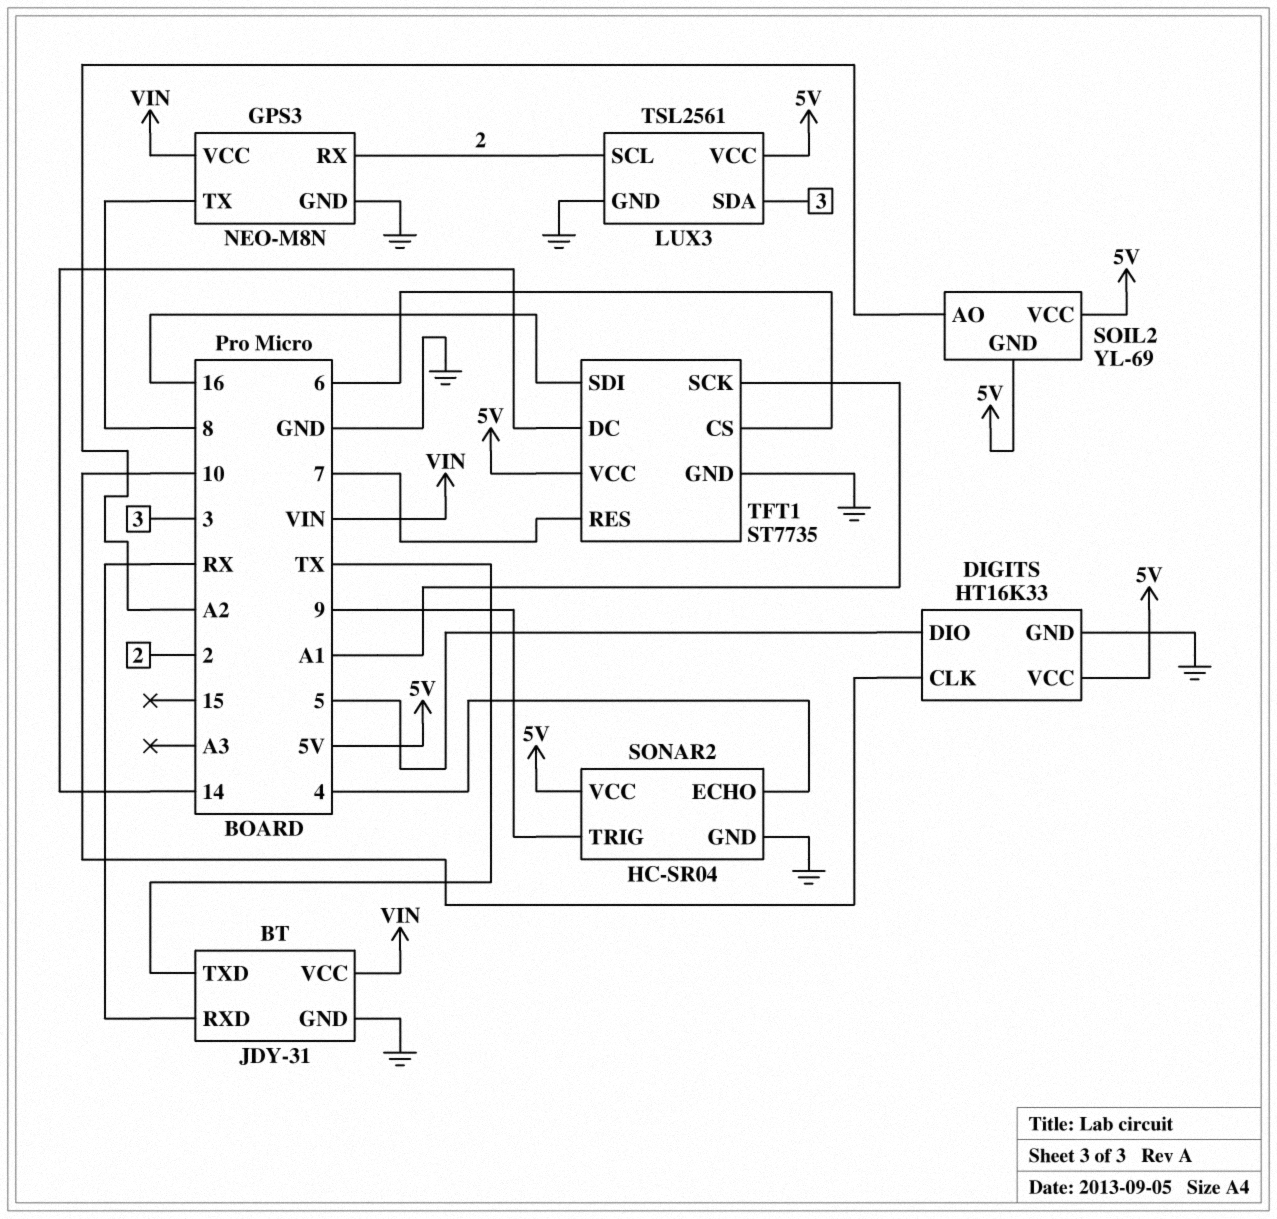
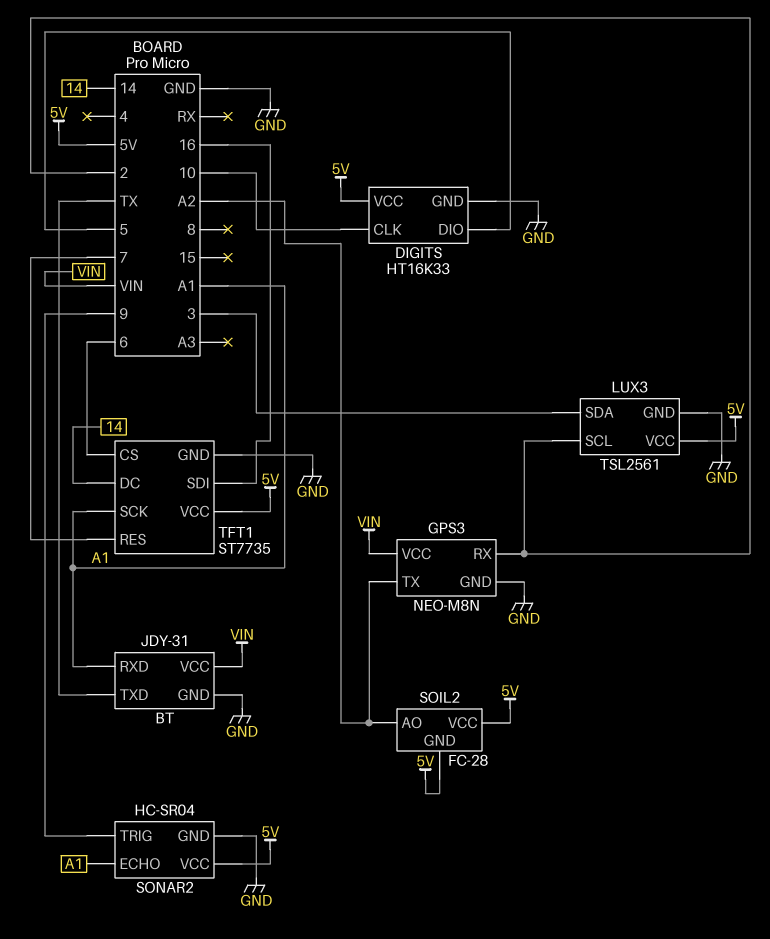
BT pin RXD: RX -> A1
GPS3 pin TX: 8 -> A2
SOIL2: YL-69 -> FC-28
SONAR2 pin ECHO: 4 -> A1

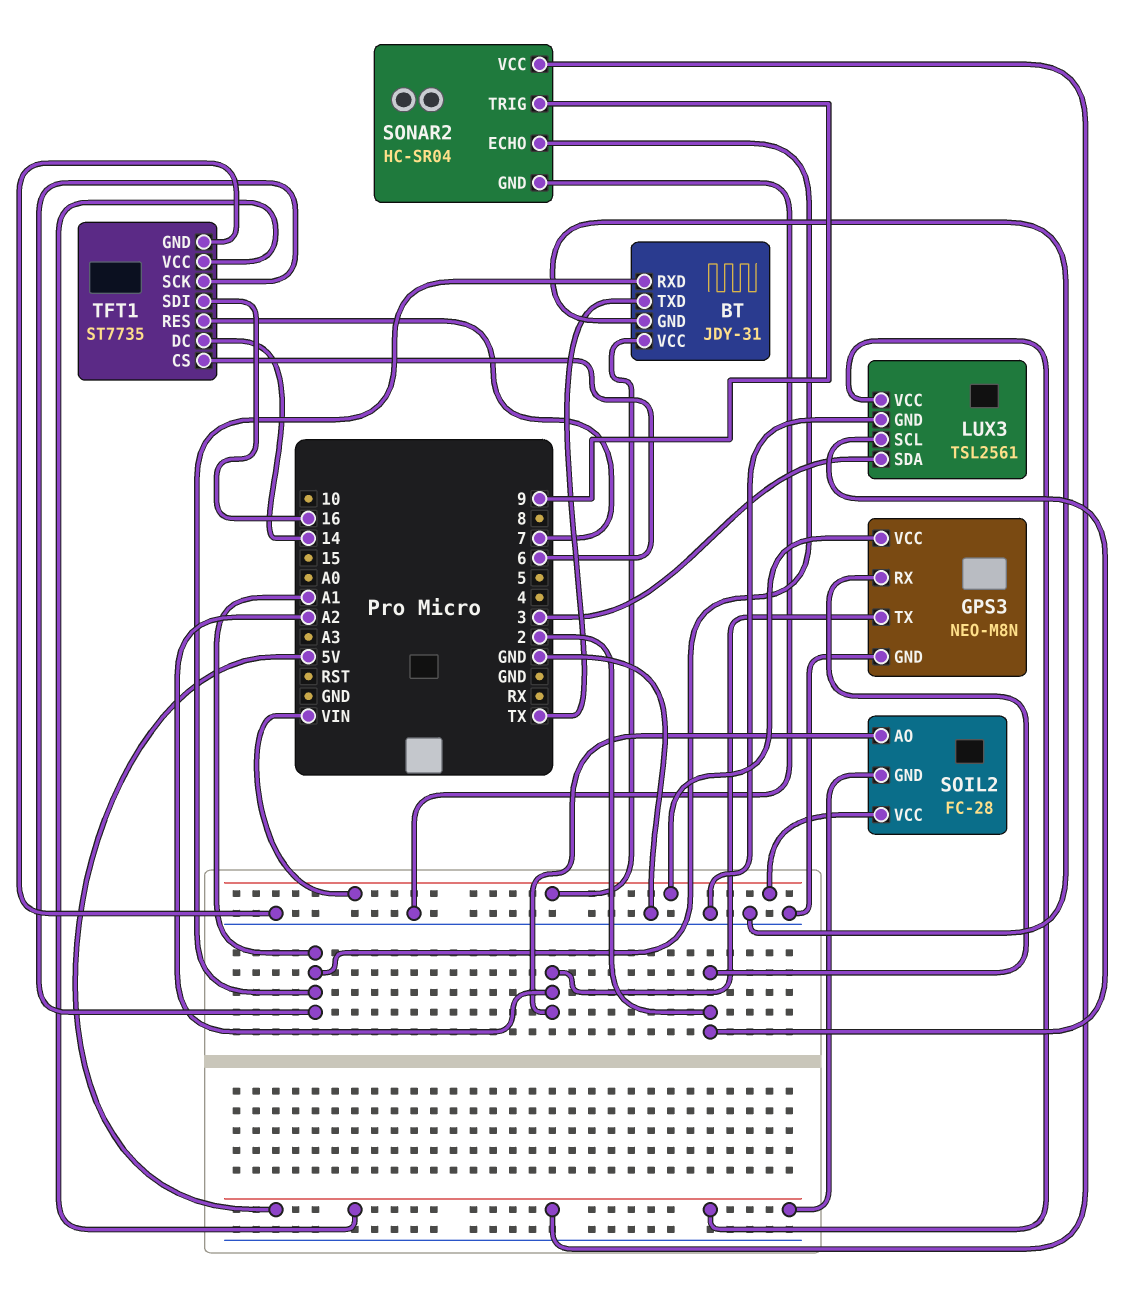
DIGITS: HT16K33 -> none
DIGITS pin CLK: 10 -> none
DIGITS pin DIO: 5 -> none
DIGITS pin GND: GND -> none
DIGITS pin VCC: 5V -> none
SOIL2 pin VCC: 5V -> VIN

